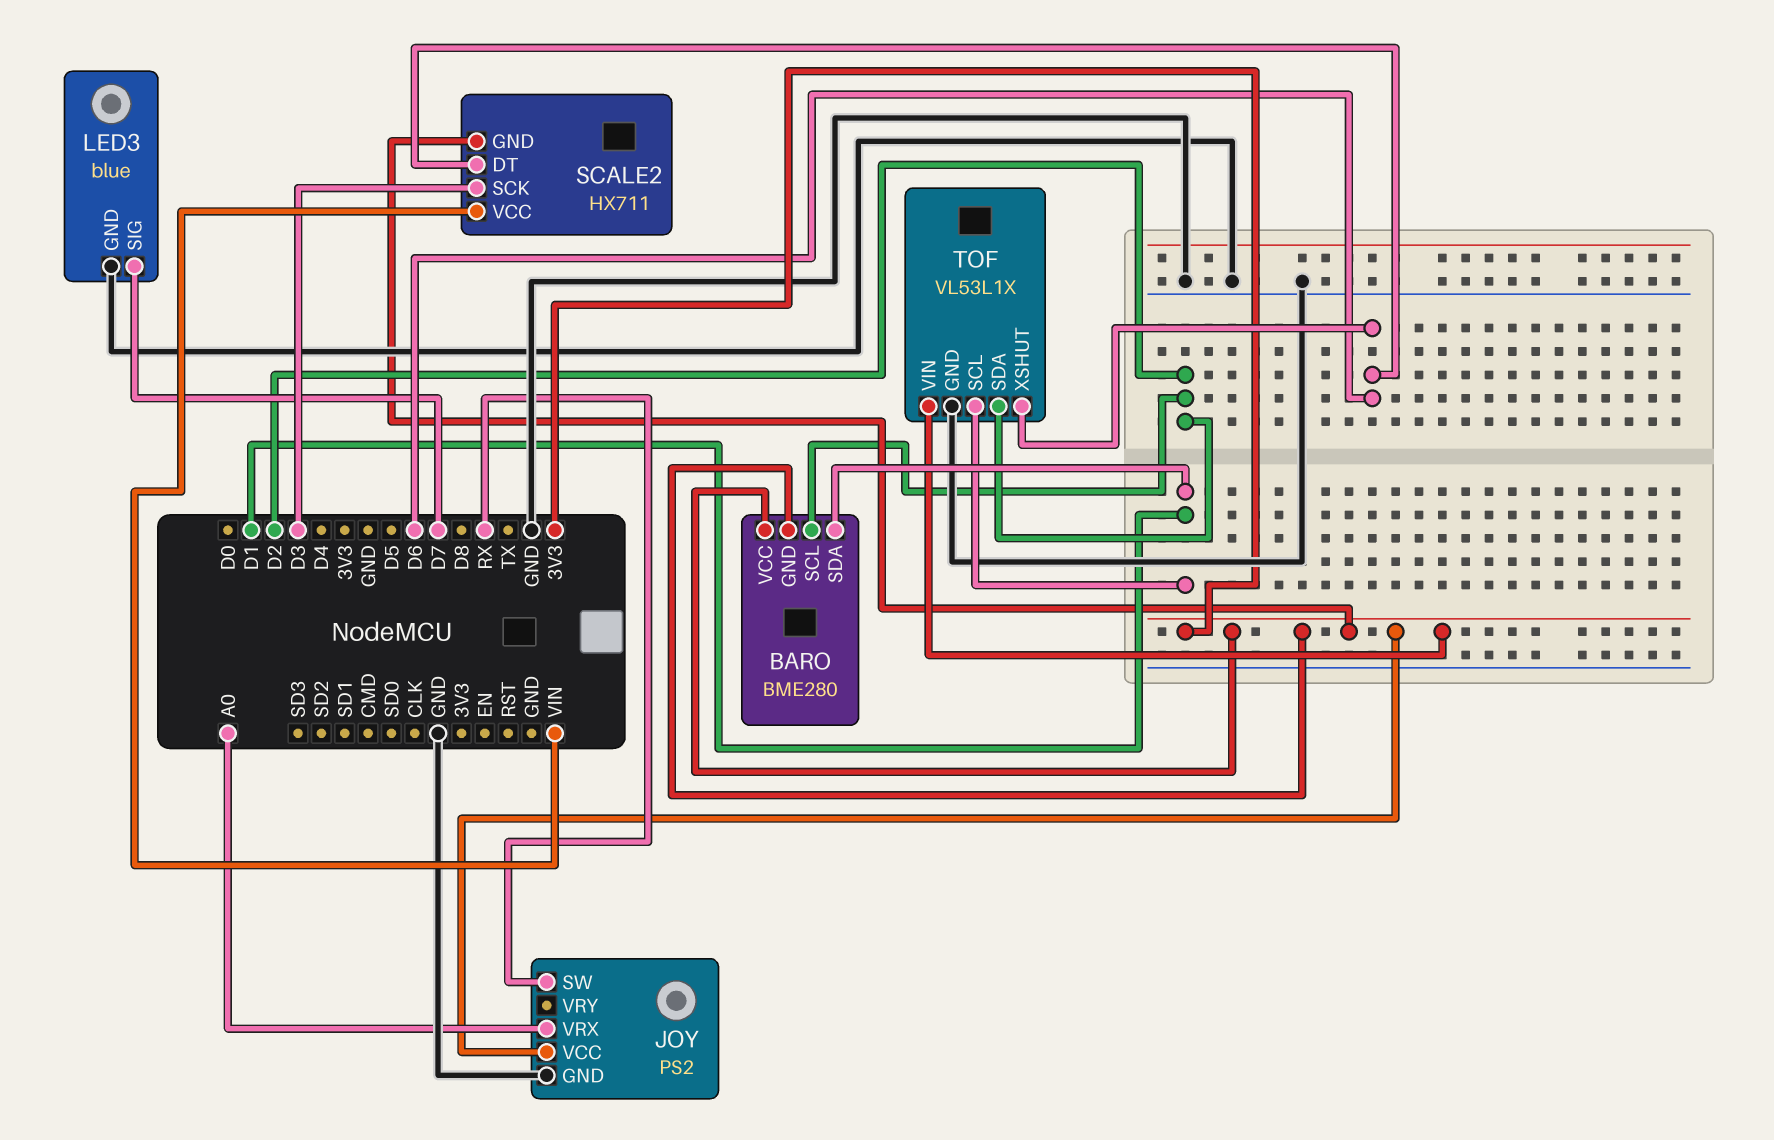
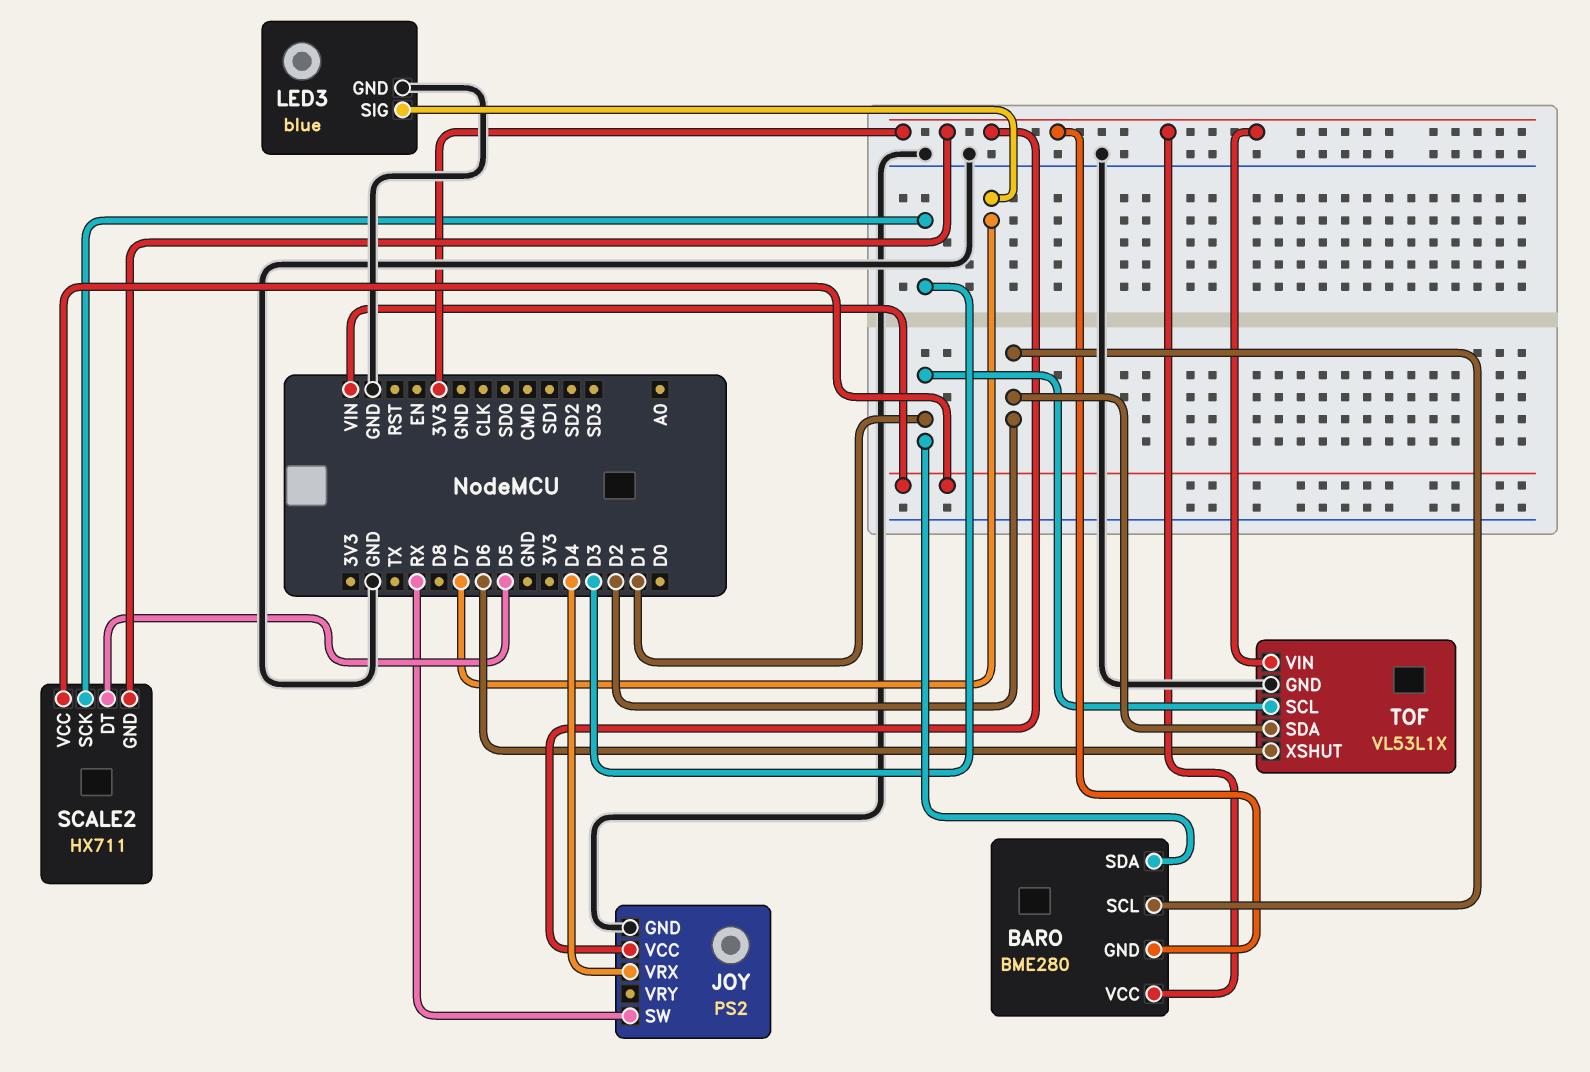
JOY pin VRX: A0 -> D4
SCALE2 pin DT: D6 -> D5

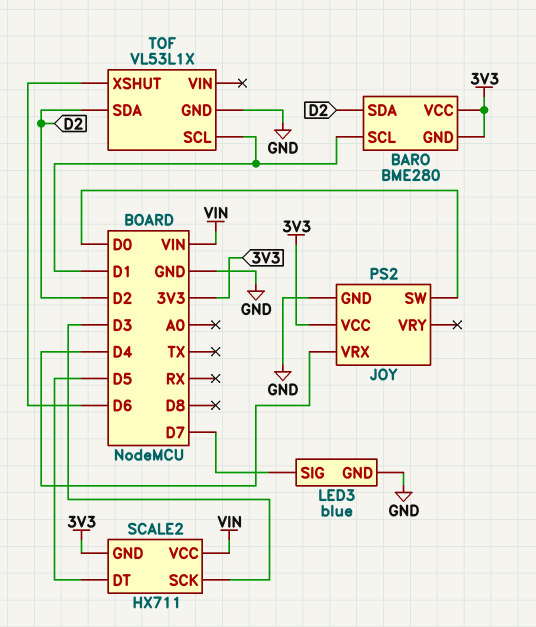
BARO pin SCL: D2 -> D1
BARO pin SDA: D1 -> D2
JOY pin SW: RX -> D0
TOF pin VIN: 3V3 -> none

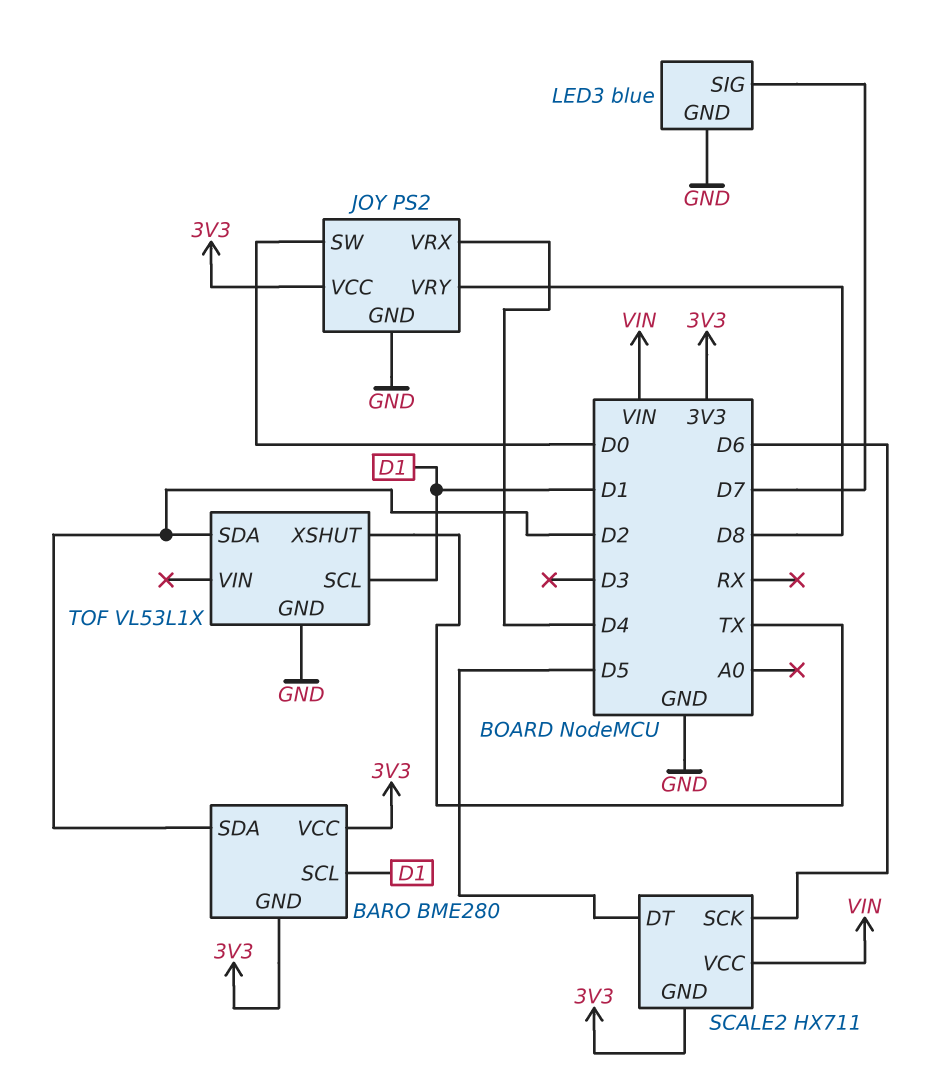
JOY pin VRY: none -> D8
SCALE2 pin SCK: D3 -> D6
TOF pin XSHUT: D6 -> TX

